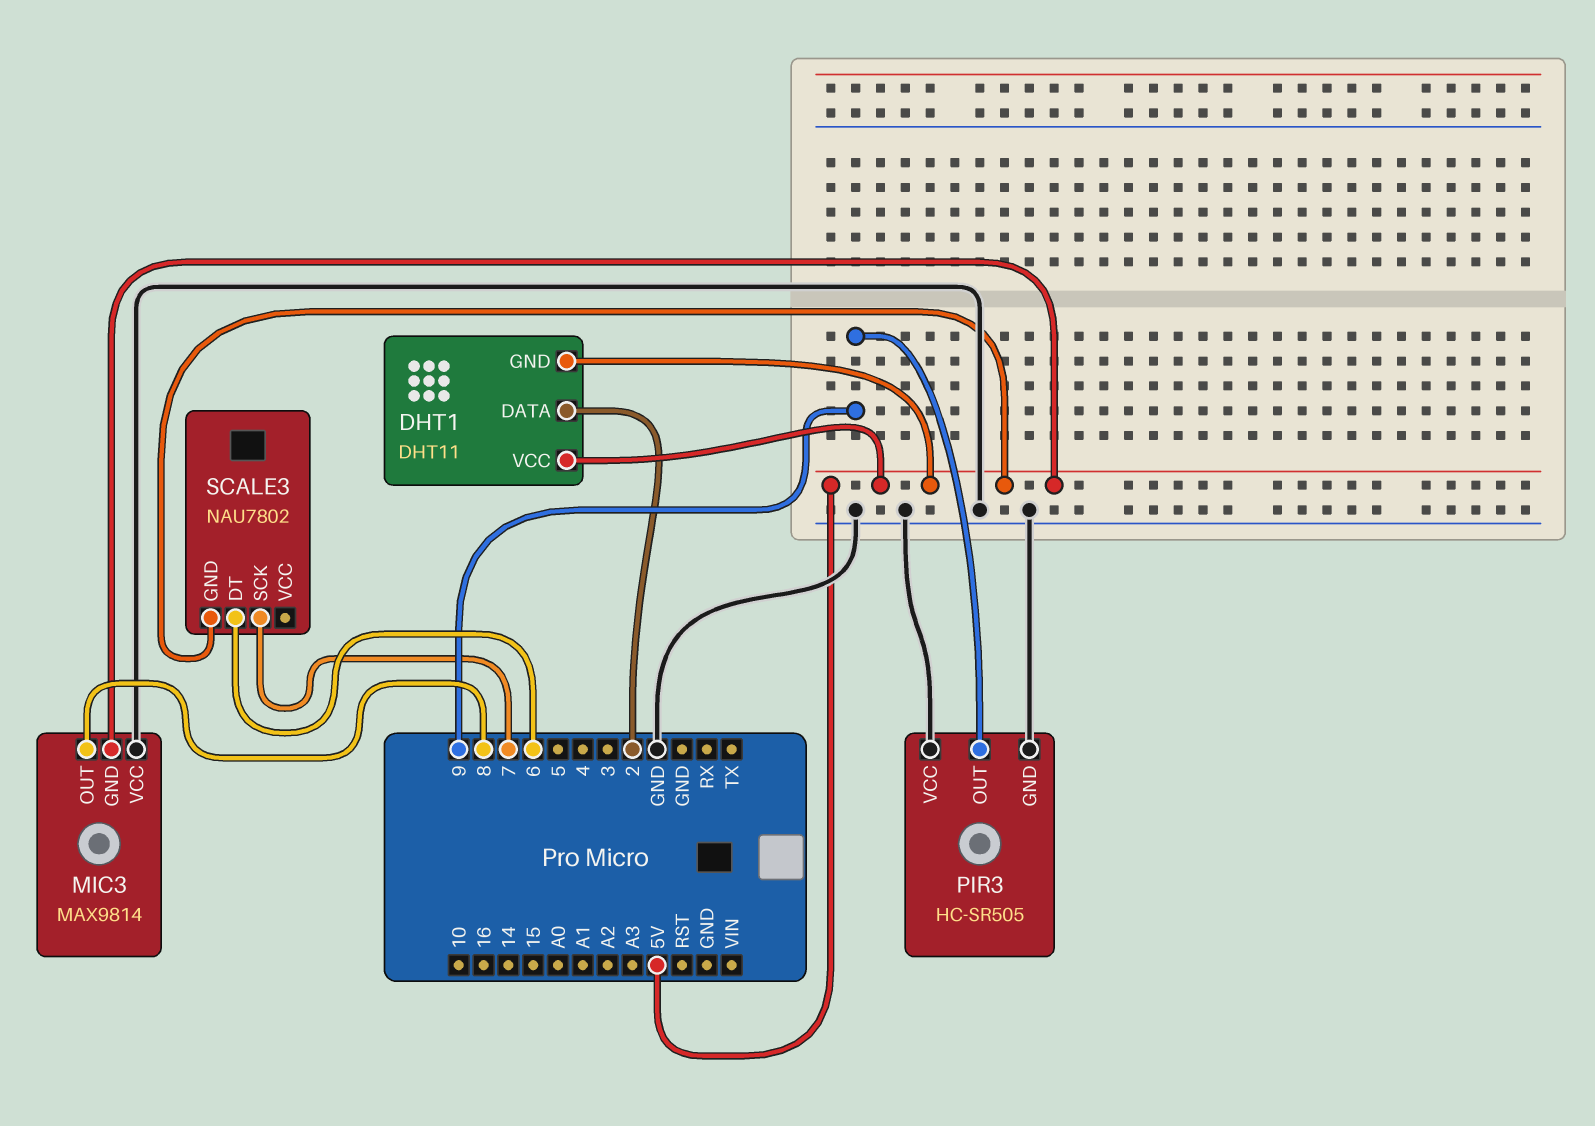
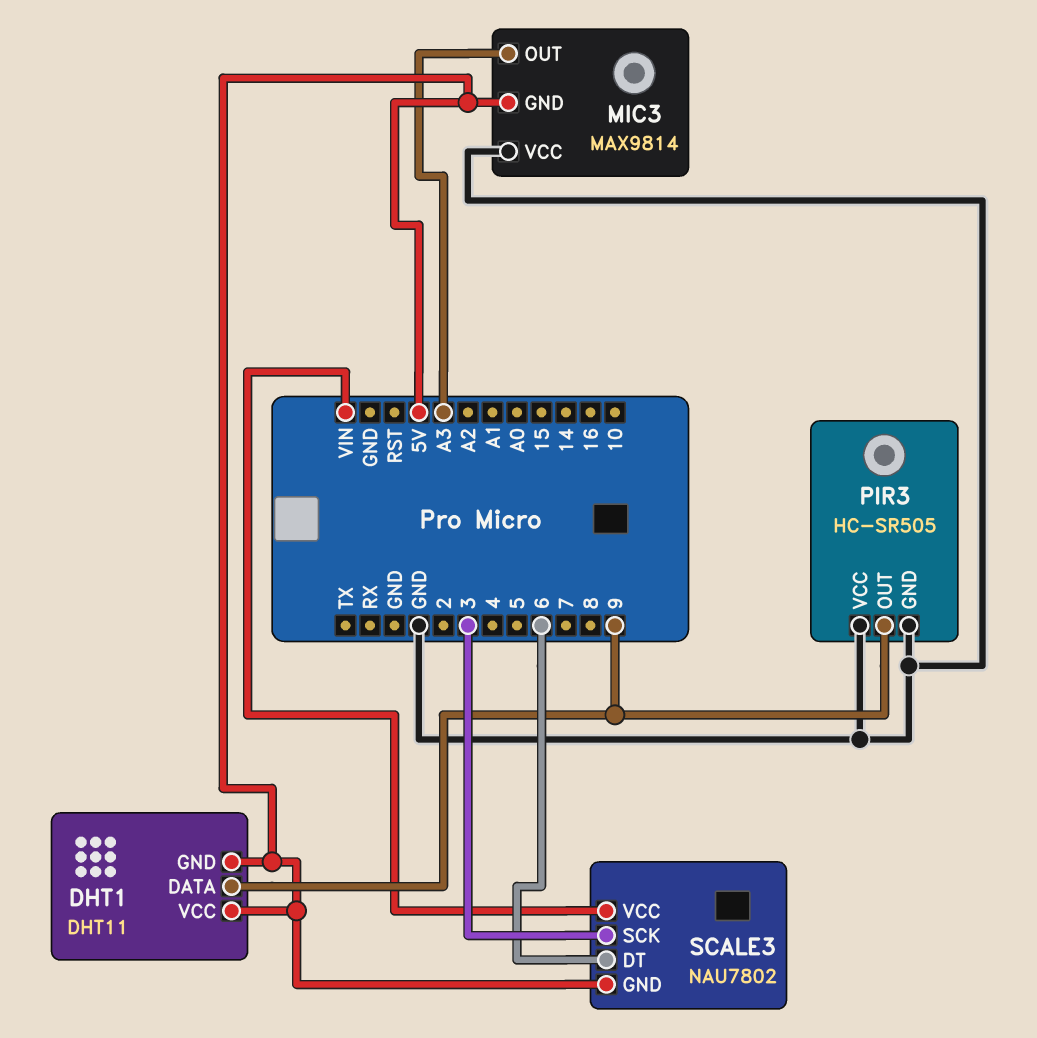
DHT1 pin DATA: 2 -> 9
MIC3 pin OUT: 8 -> A3
SCALE3 pin SCK: 7 -> 3
SCALE3 pin VCC: none -> VIN

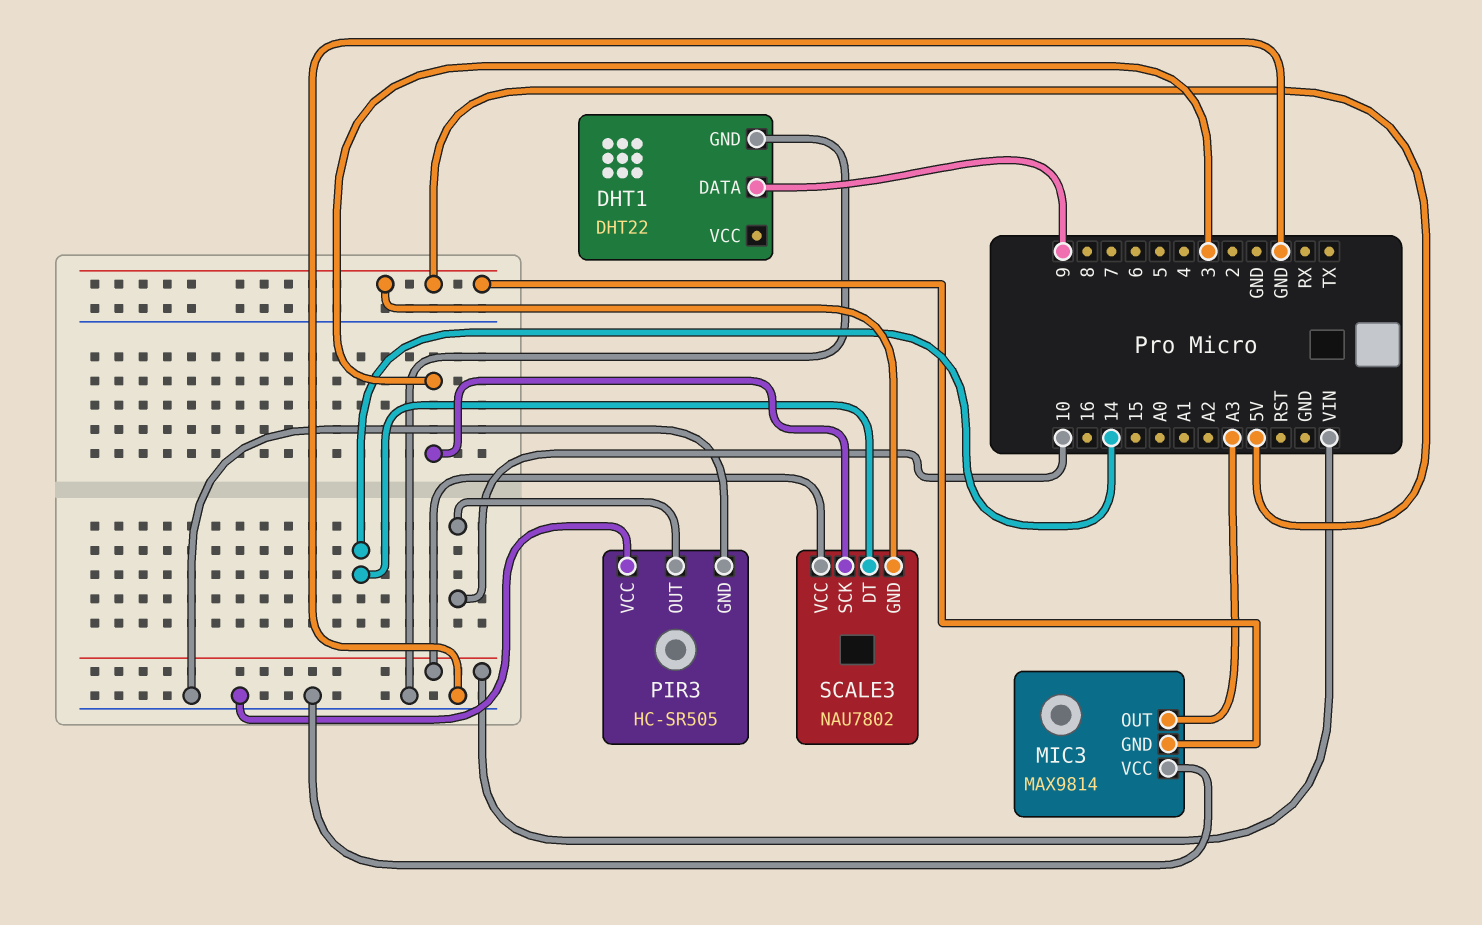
DHT1: DHT11 -> DHT22
DHT1 pin GND: 5V -> GND
DHT1 pin VCC: 5V -> none
PIR3 pin OUT: 9 -> 10
SCALE3 pin DT: 6 -> 14

